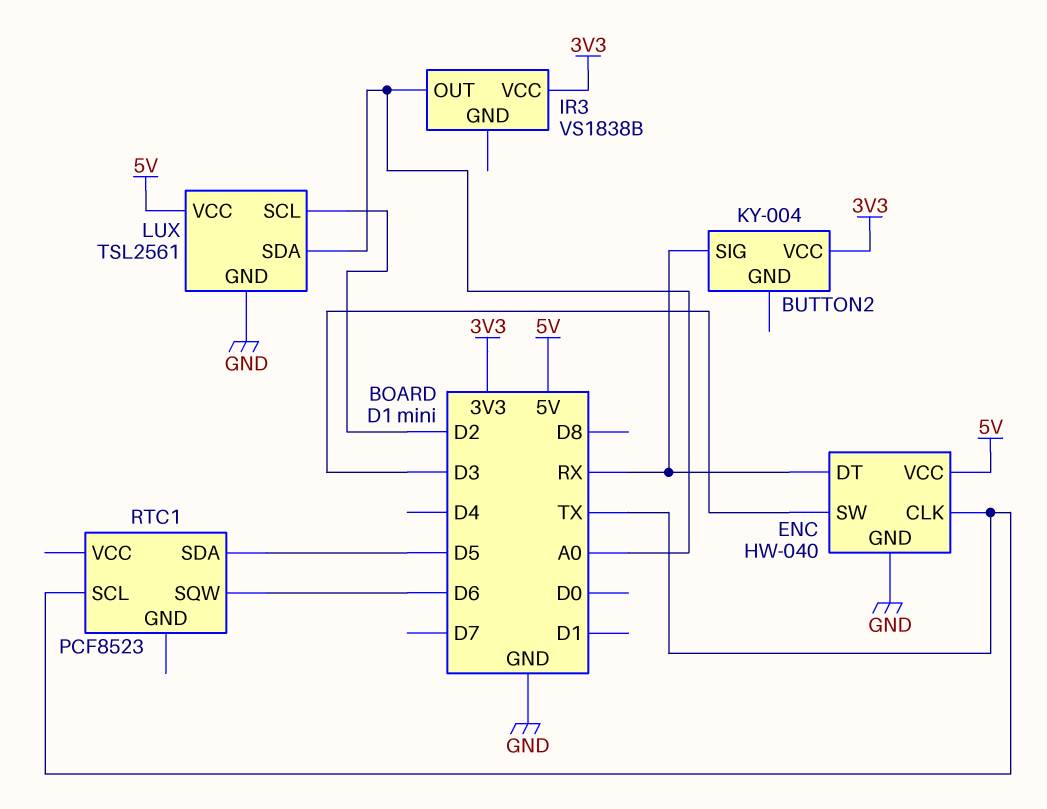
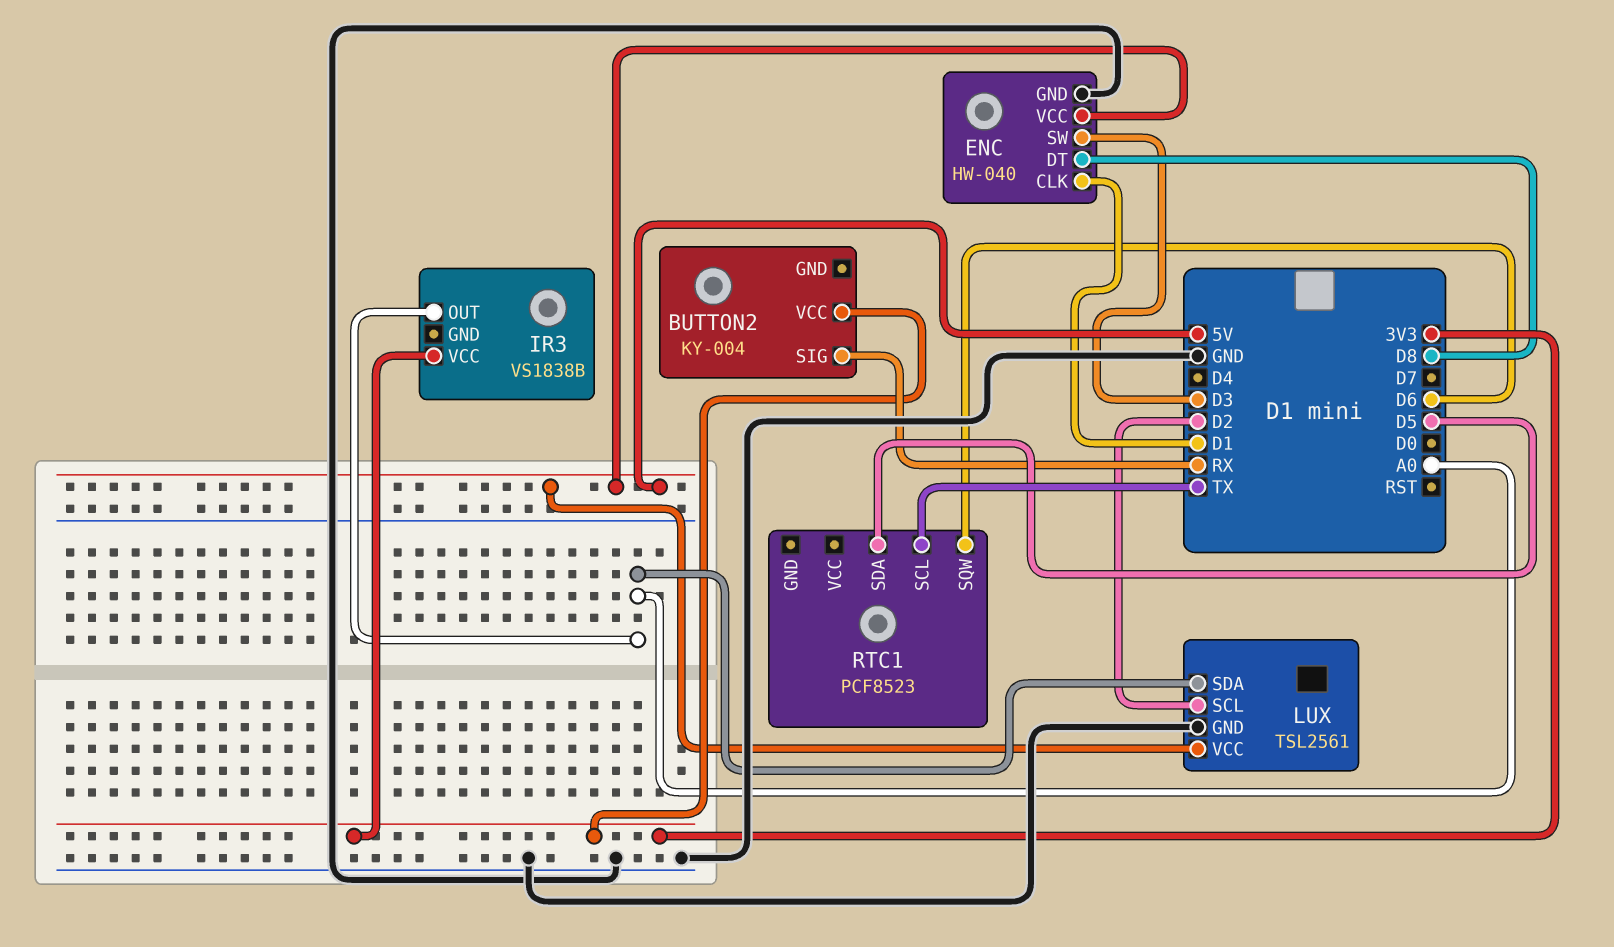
ENC pin CLK: TX -> D1
ENC pin DT: RX -> D8

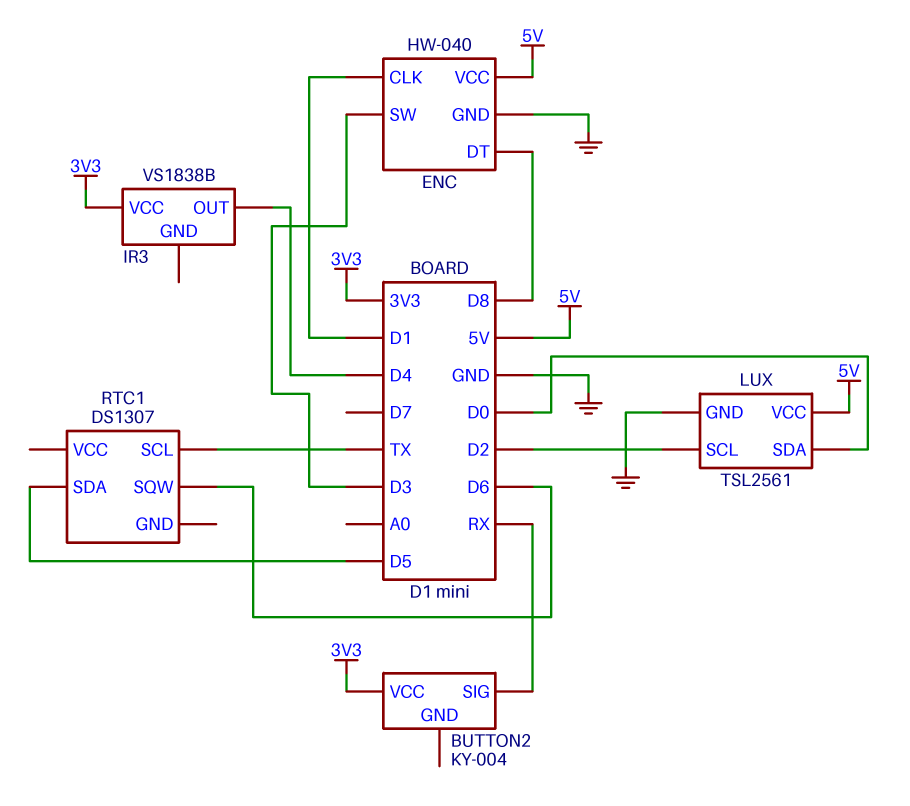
IR3 pin OUT: A0 -> D4
LUX pin SDA: A0 -> D0
RTC1: PCF8523 -> DS1307

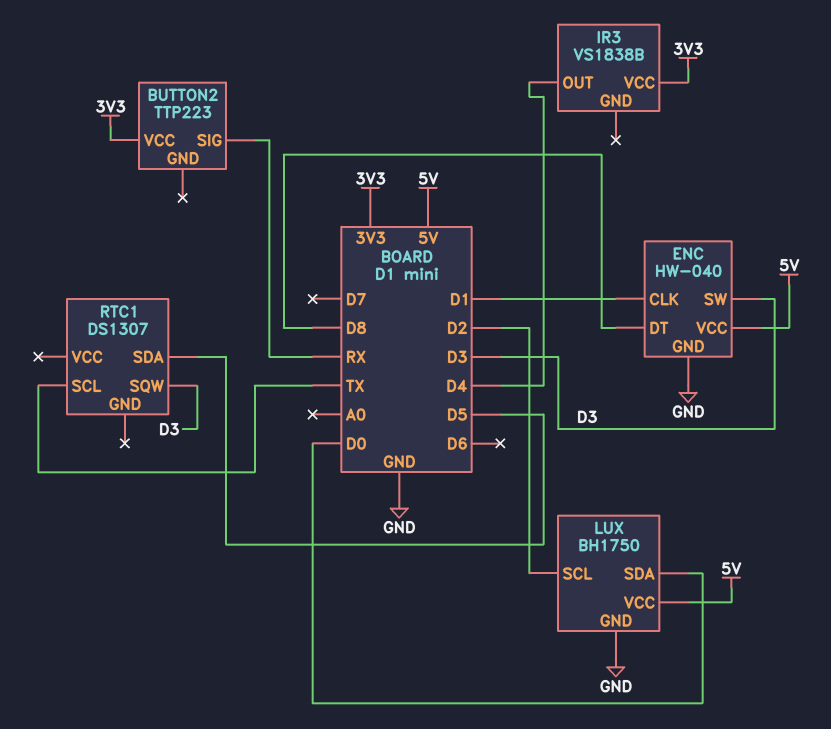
BUTTON2: KY-004 -> TTP223
LUX: TSL2561 -> BH1750
RTC1 pin SQW: D6 -> D3

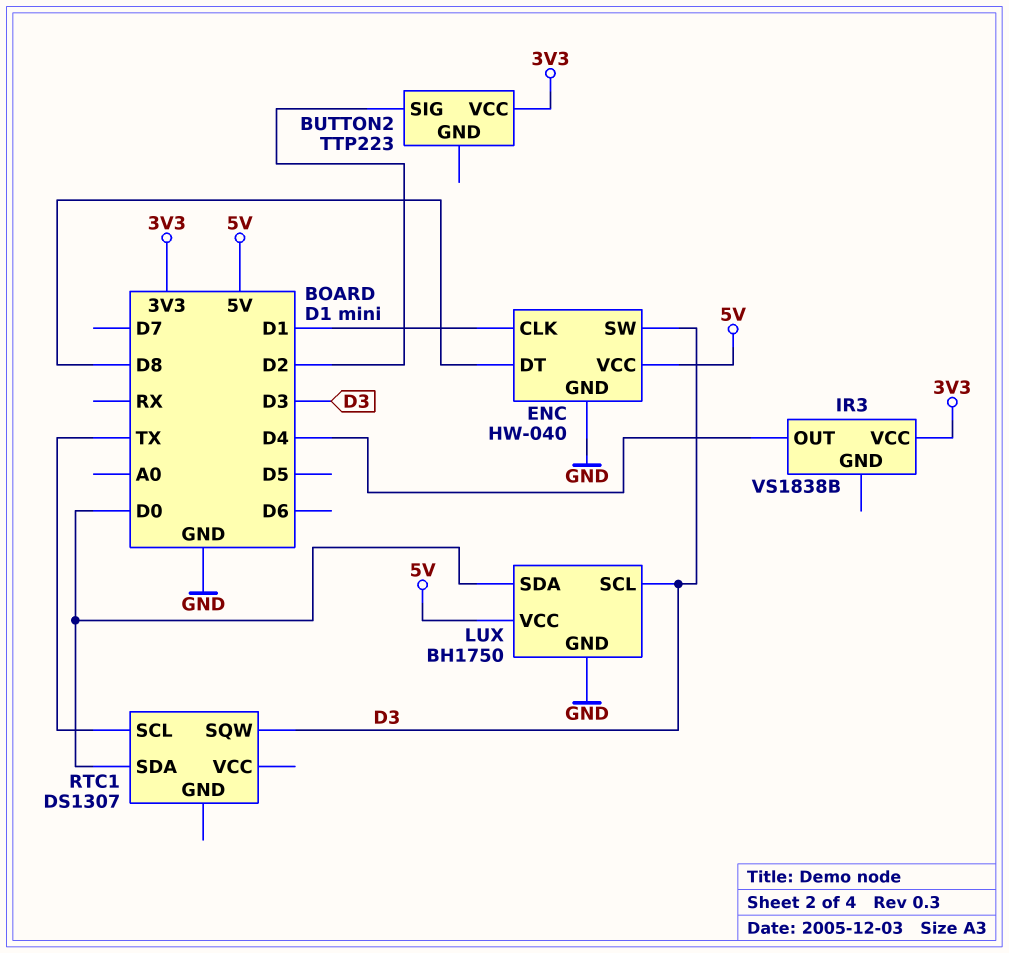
BUTTON2 pin SIG: RX -> D2
LUX pin SCL: D2 -> D3
RTC1 pin SDA: D5 -> D0

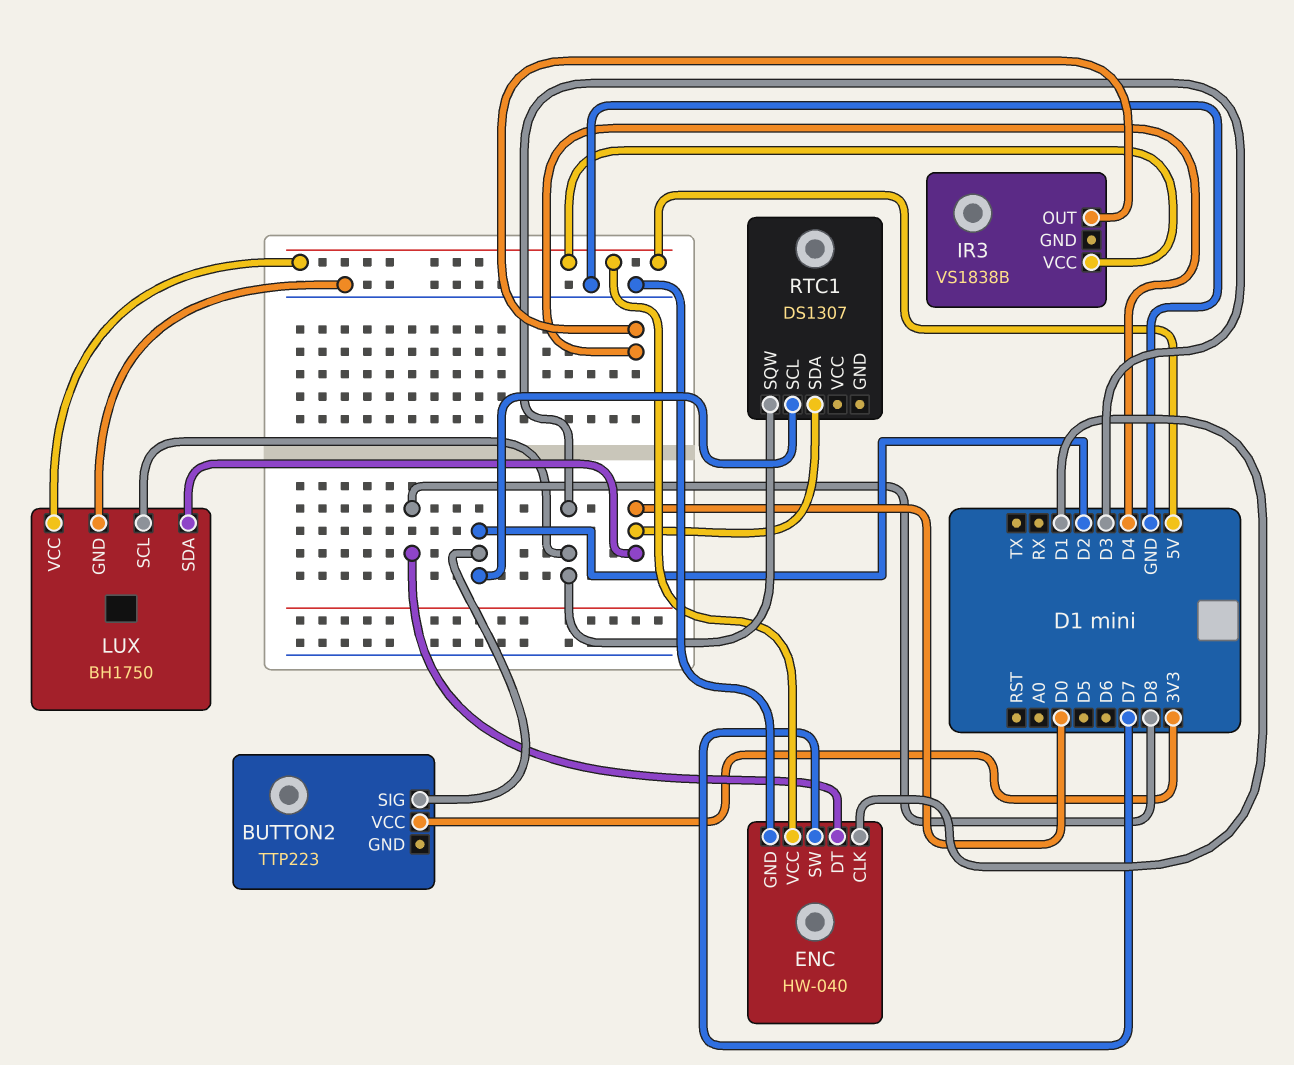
ENC pin SW: D3 -> D7
IR3 pin VCC: 3V3 -> 5V
RTC1 pin SCL: TX -> D2

